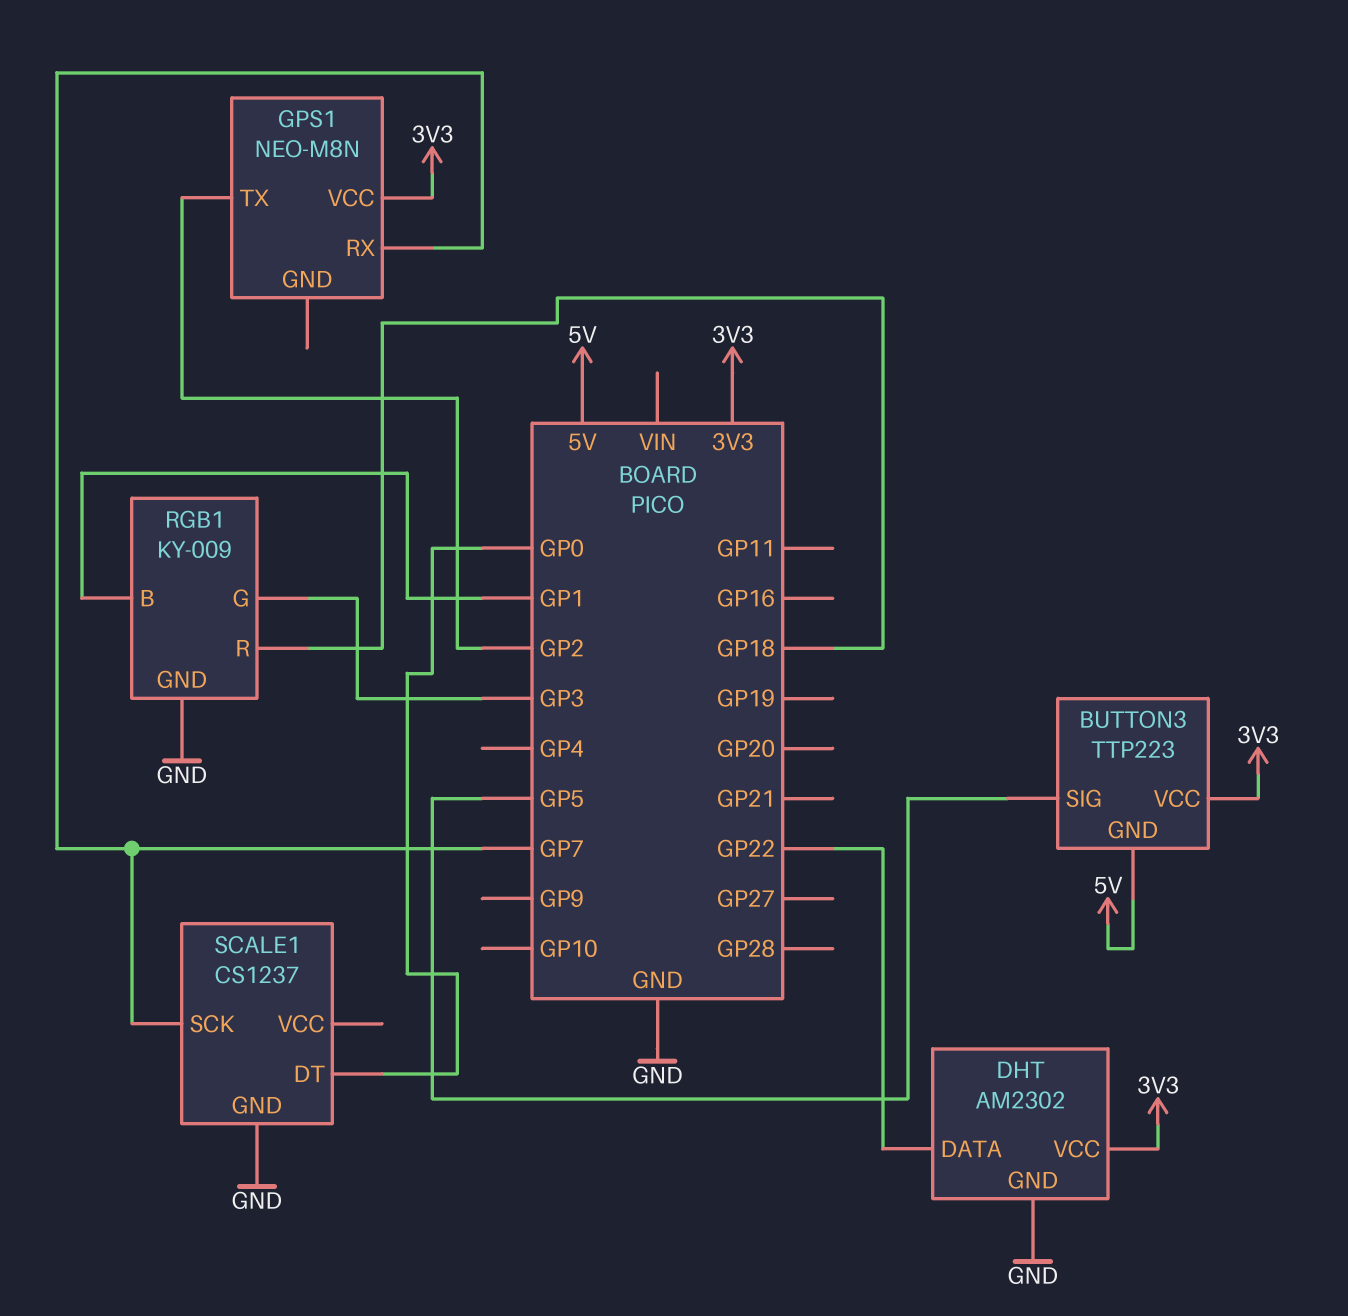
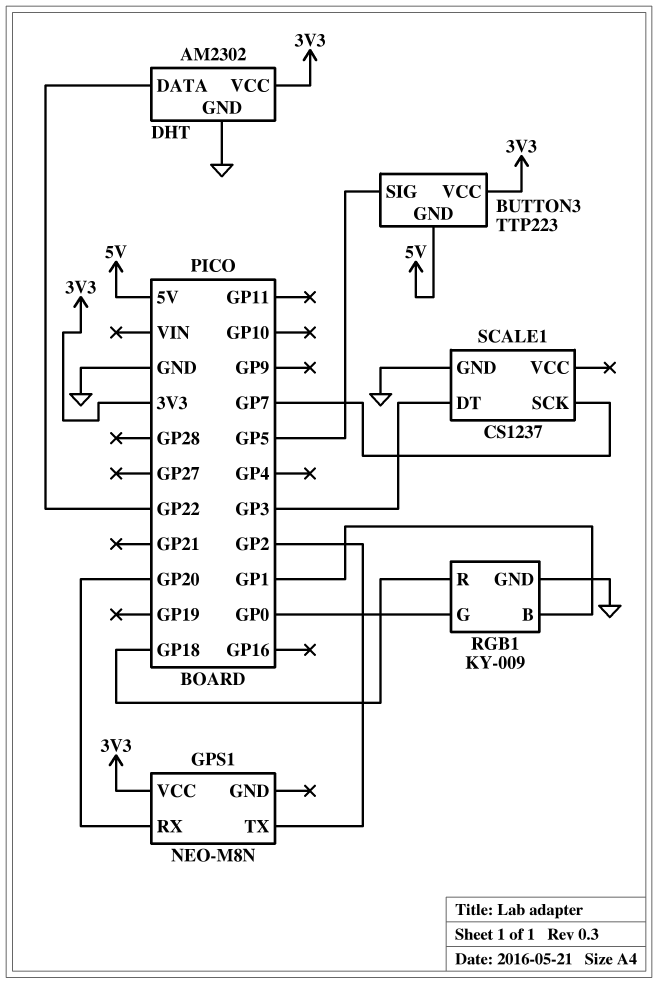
GPS1 pin RX: GP7 -> GP20
RGB1 pin G: GP3 -> GP0
SCALE1 pin DT: GP0 -> GP3

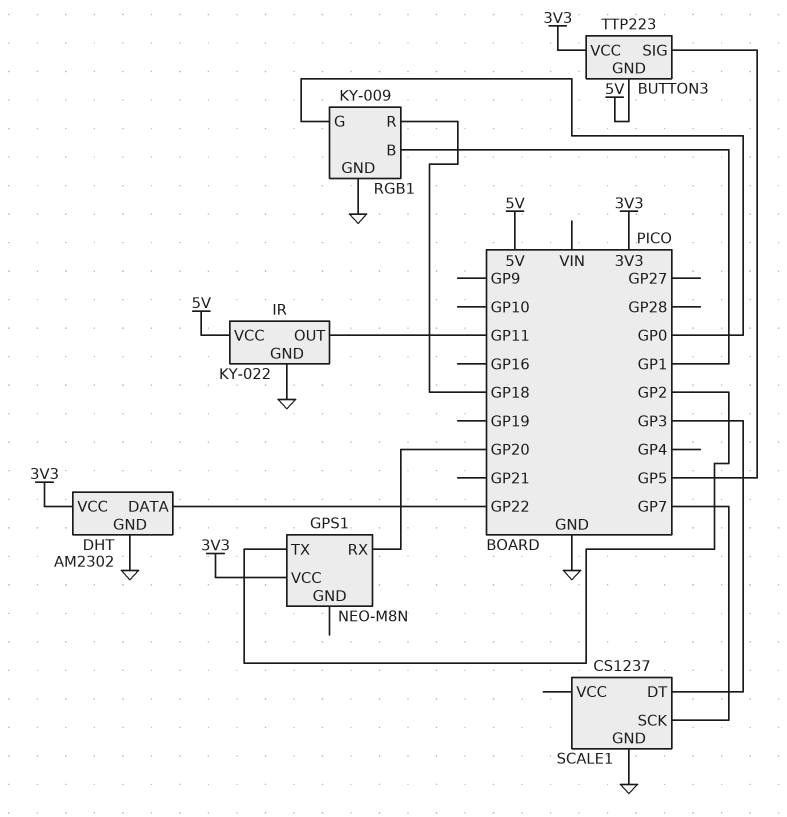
IR: none -> KY-022
IR pin GND: none -> GND
IR pin OUT: none -> GP11
IR pin VCC: none -> 5V

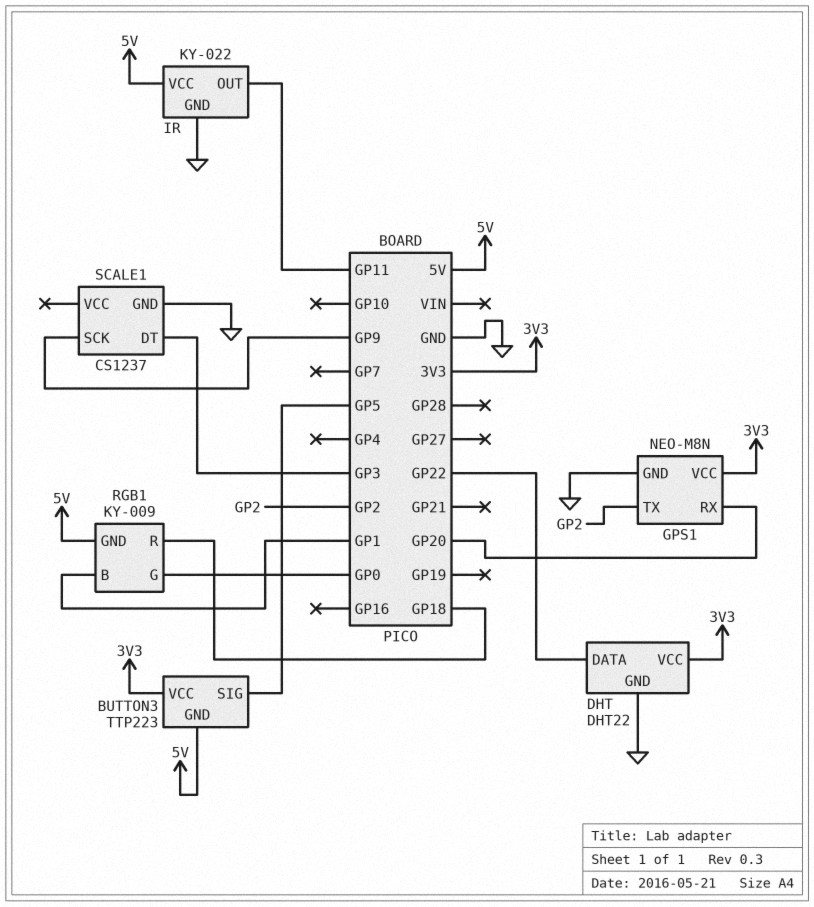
DHT: AM2302 -> DHT22
GPS1 pin GND: none -> GND
RGB1 pin GND: GND -> 5V
SCALE1 pin SCK: GP7 -> GP9

